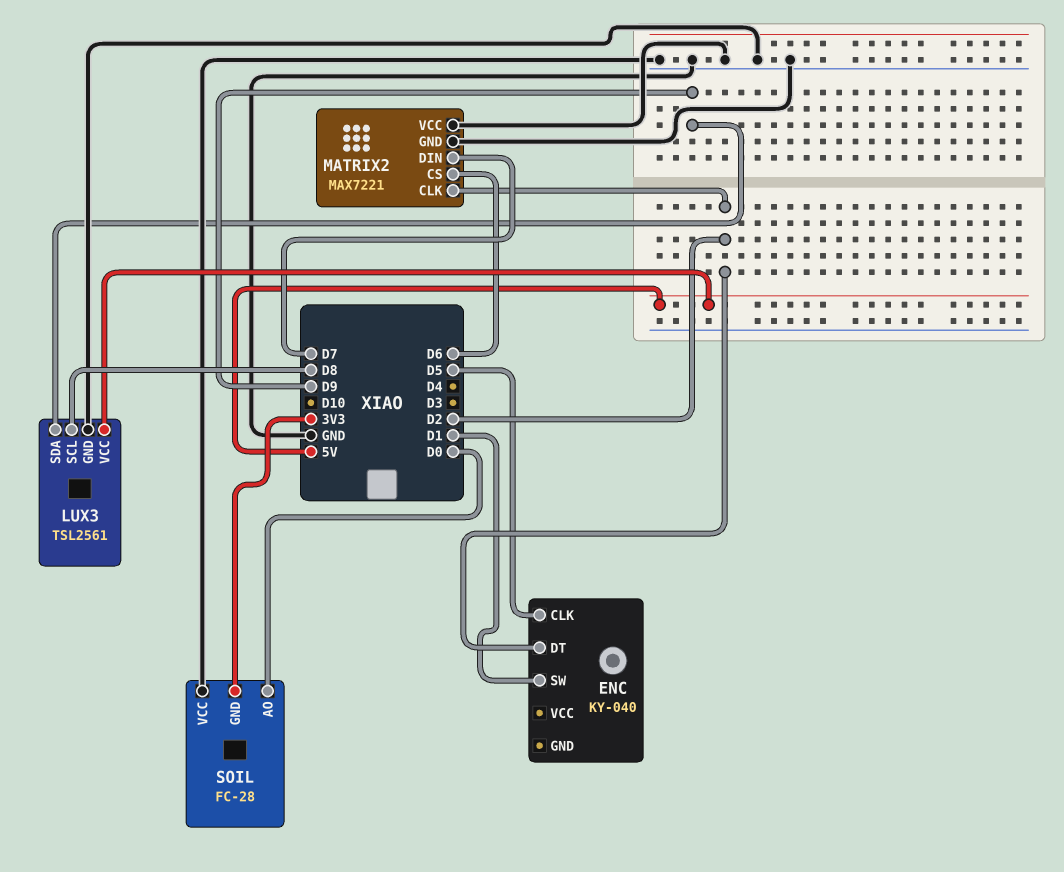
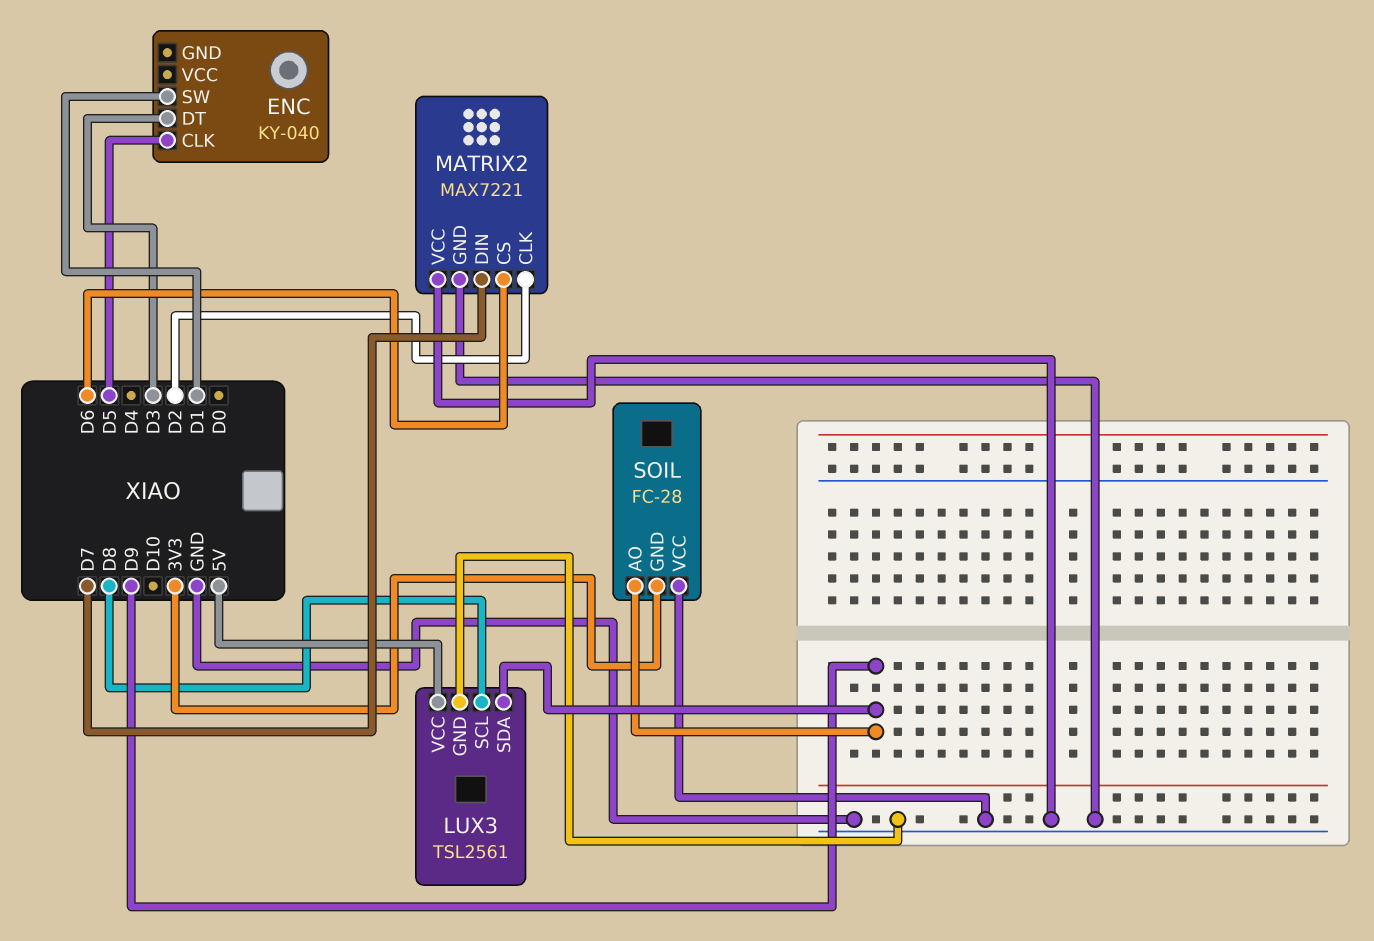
ENC pin DT: D2 -> D3
SOIL pin AO: D0 -> D9

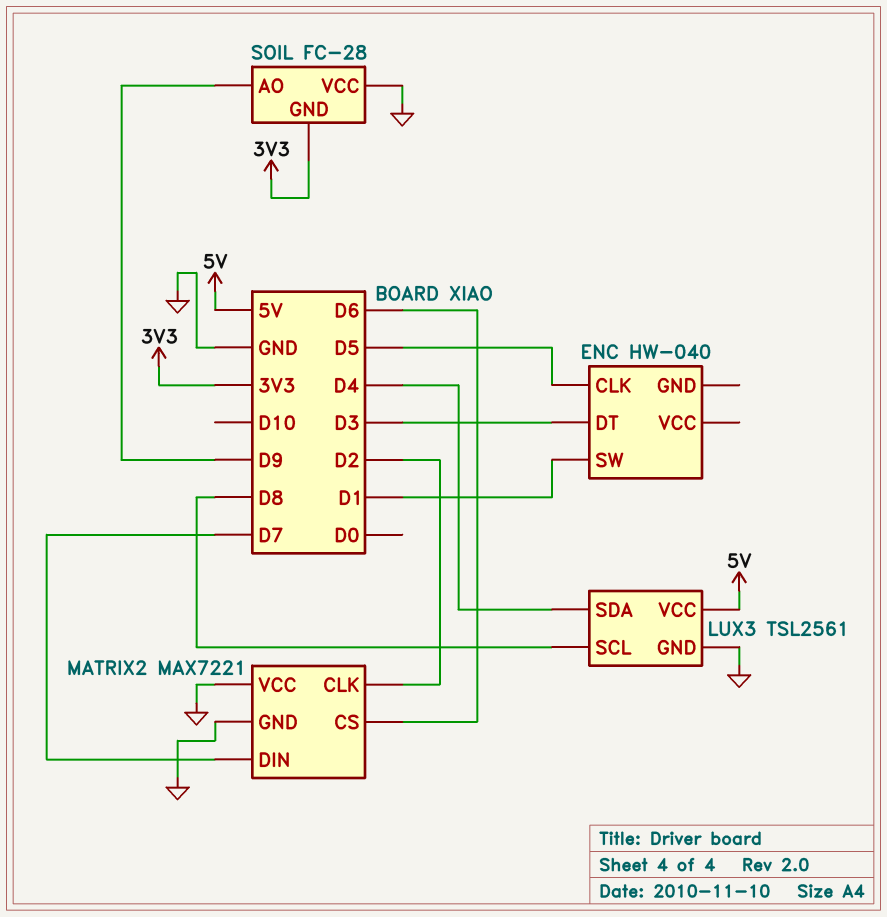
ENC: KY-040 -> HW-040
LUX3 pin SDA: D9 -> D4

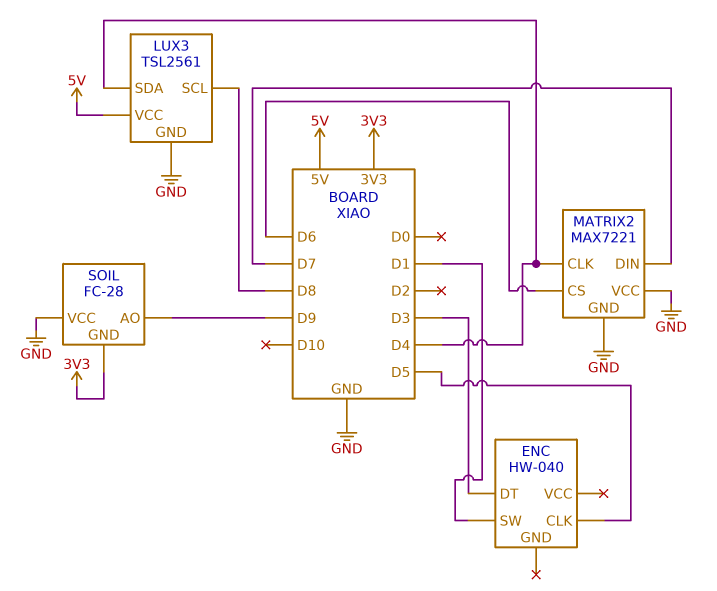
MATRIX2 pin CLK: D2 -> D4

